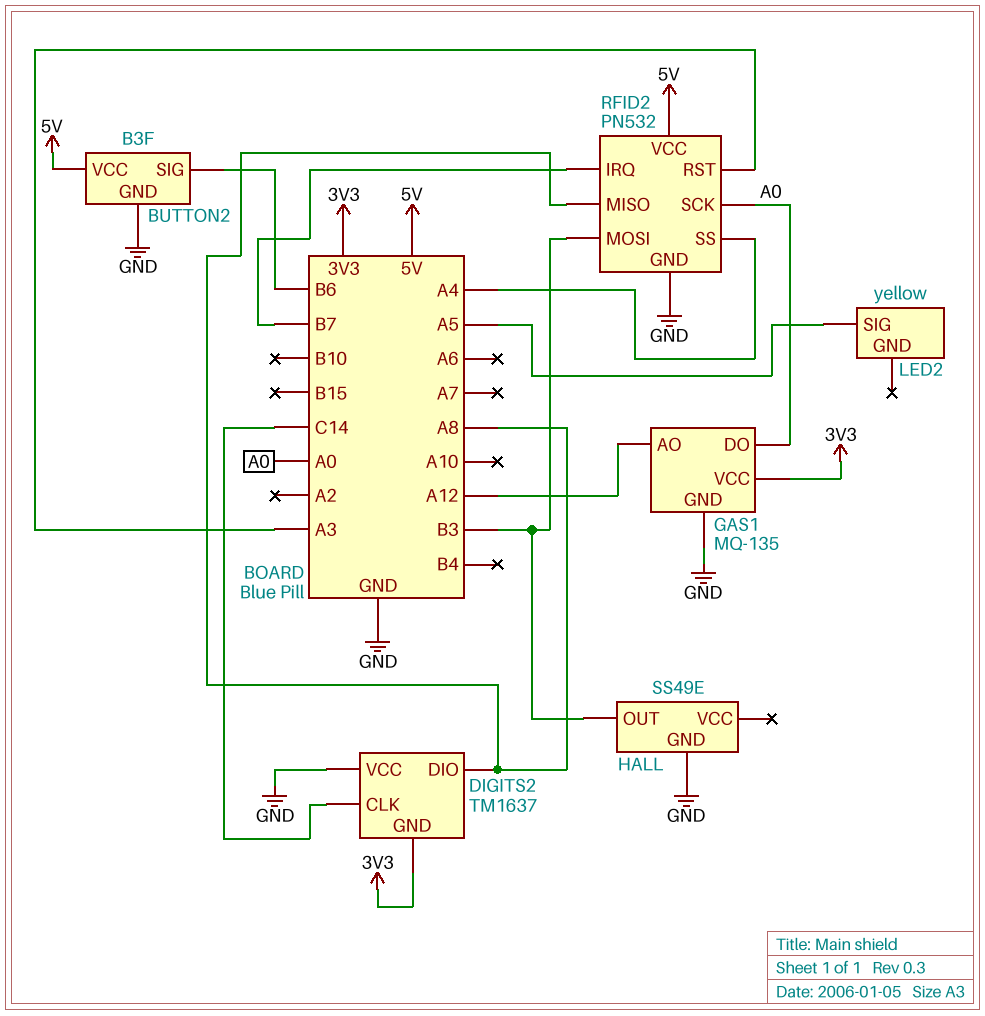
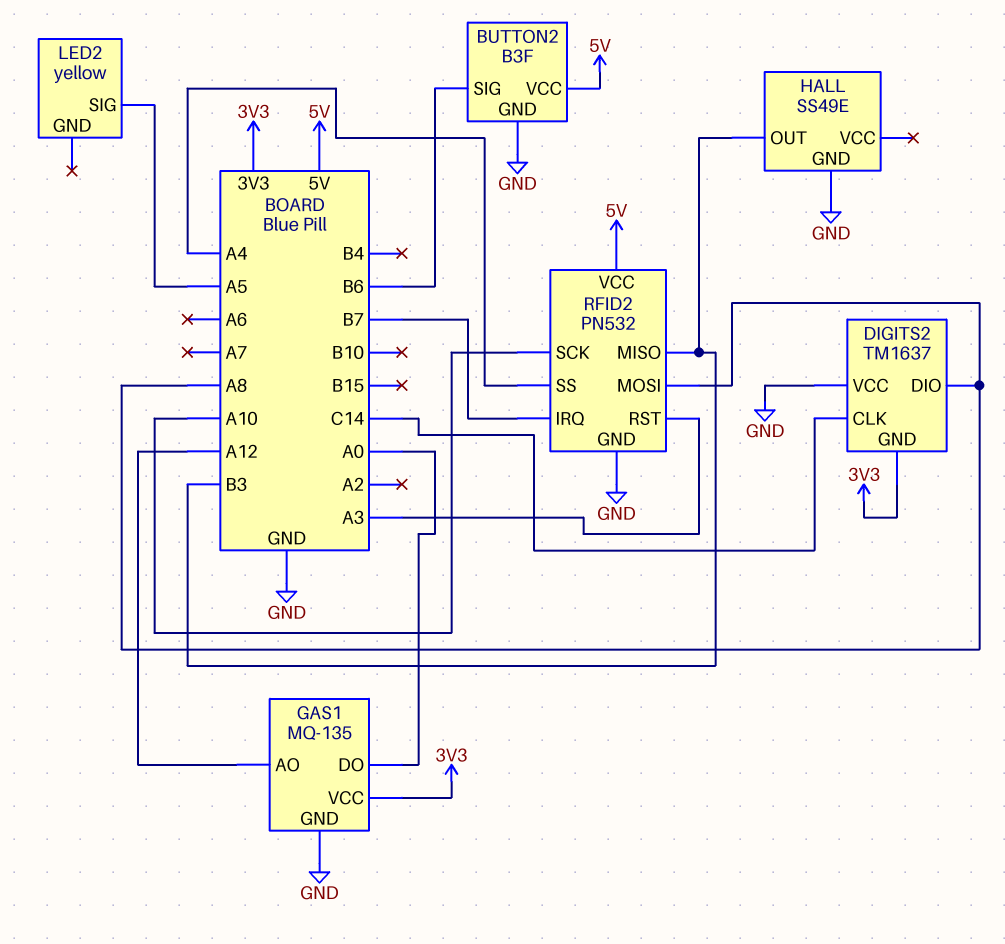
RFID2 pin MISO: A8 -> B3
RFID2 pin MOSI: B3 -> A8
RFID2 pin SCK: A0 -> A10

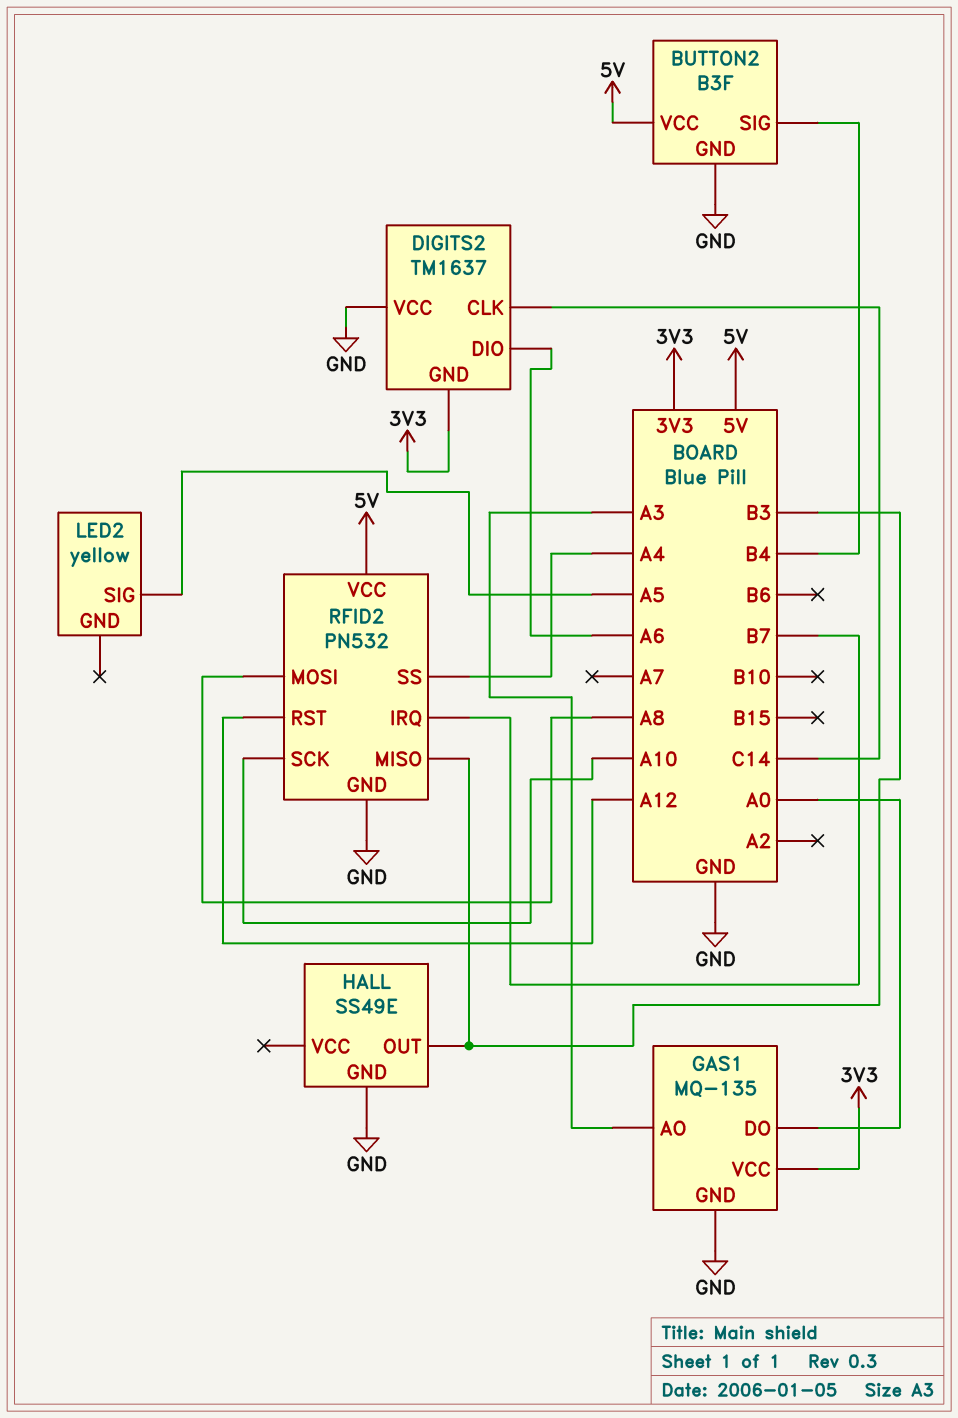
BUTTON2 pin SIG: B6 -> B4
DIGITS2 pin DIO: A8 -> A6
GAS1 pin AO: A12 -> A3
RFID2 pin RST: A3 -> A12

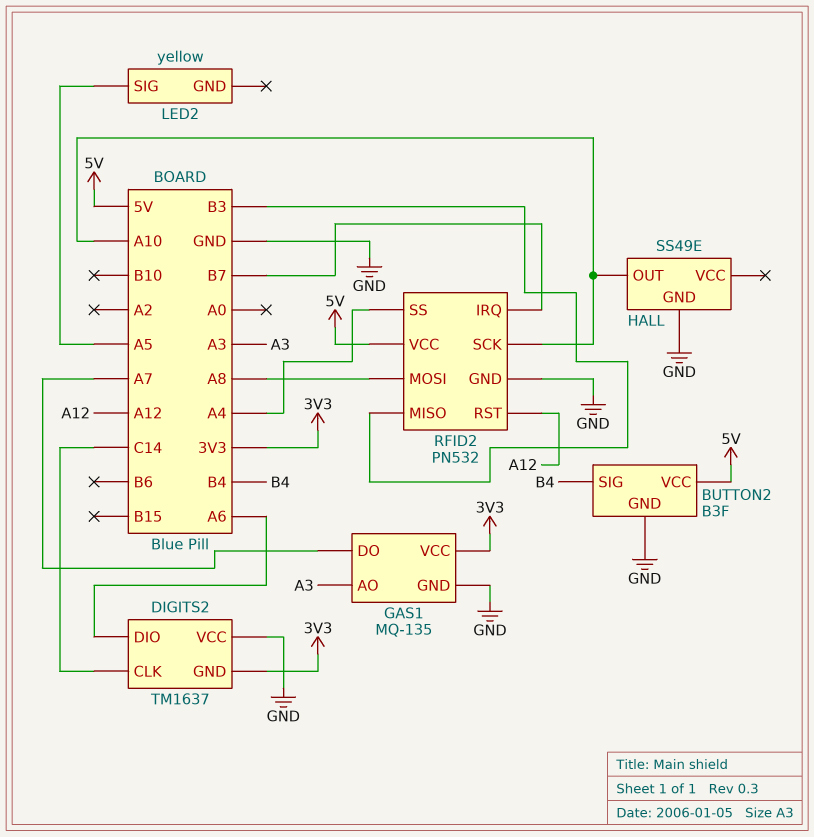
GAS1 pin DO: A0 -> A7
HALL pin OUT: B3 -> A10

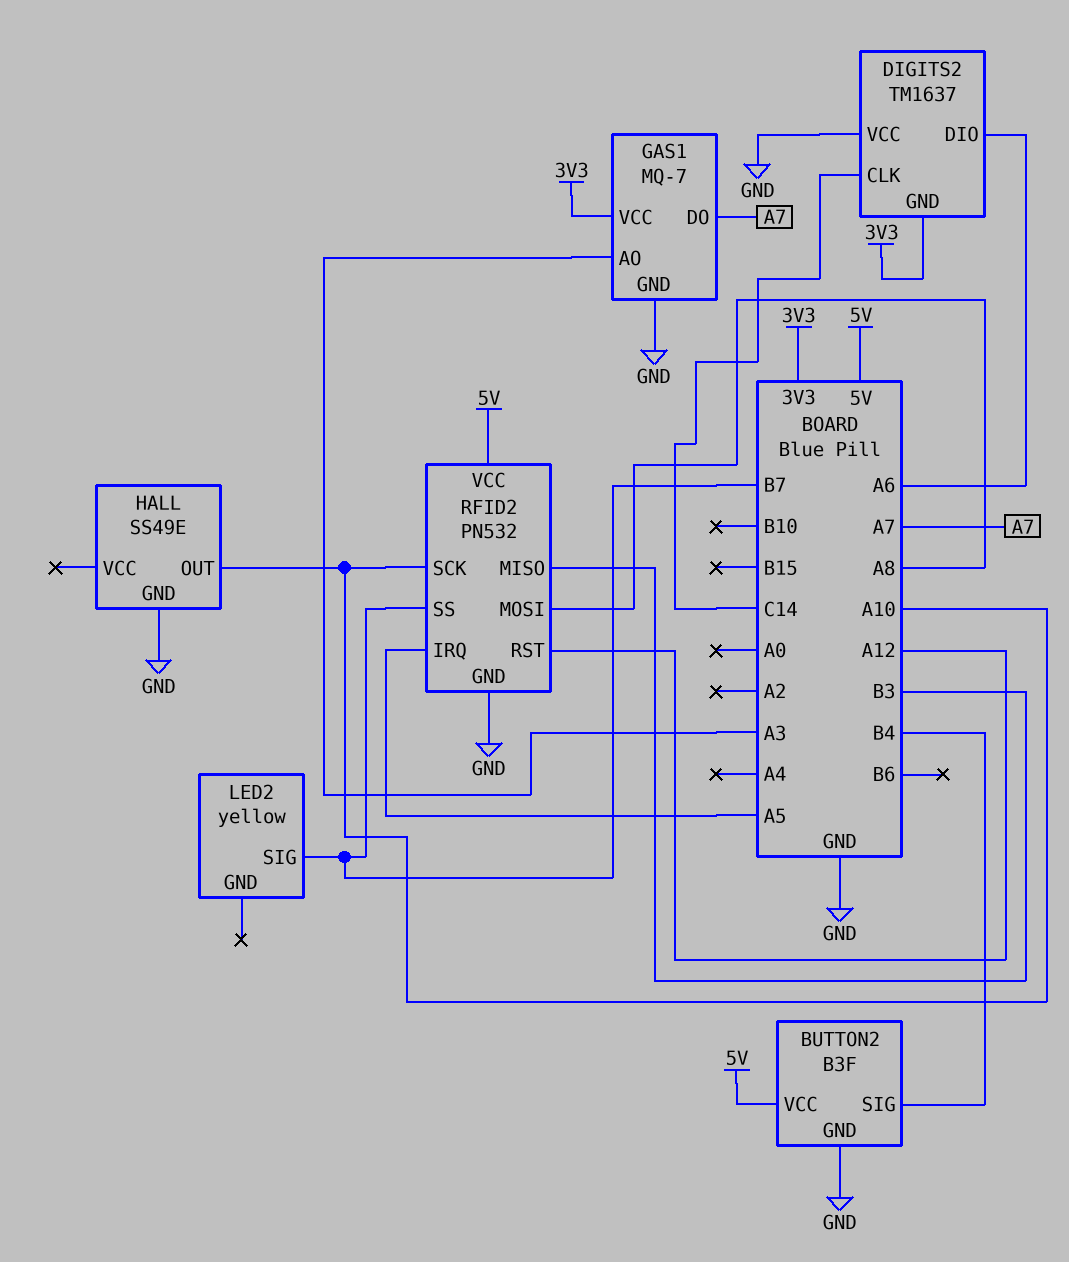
GAS1: MQ-135 -> MQ-7
LED2 pin SIG: A5 -> B7
RFID2 pin IRQ: B7 -> A5
RFID2 pin SS: A4 -> B7

